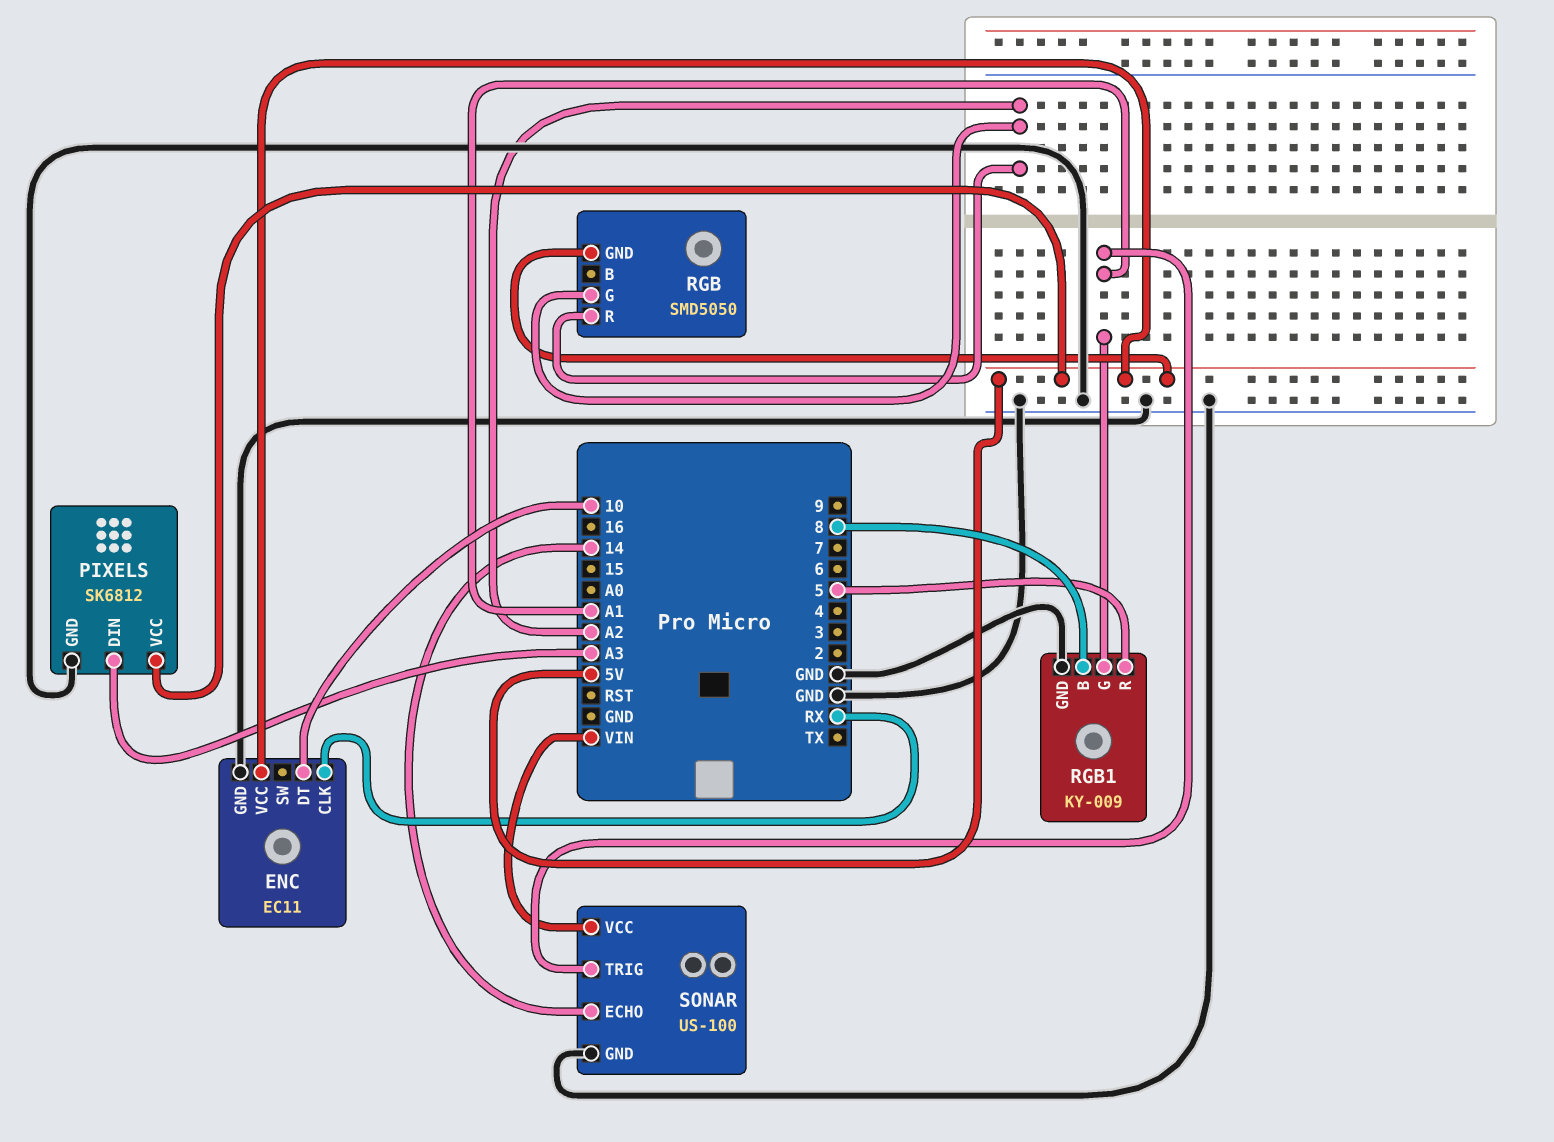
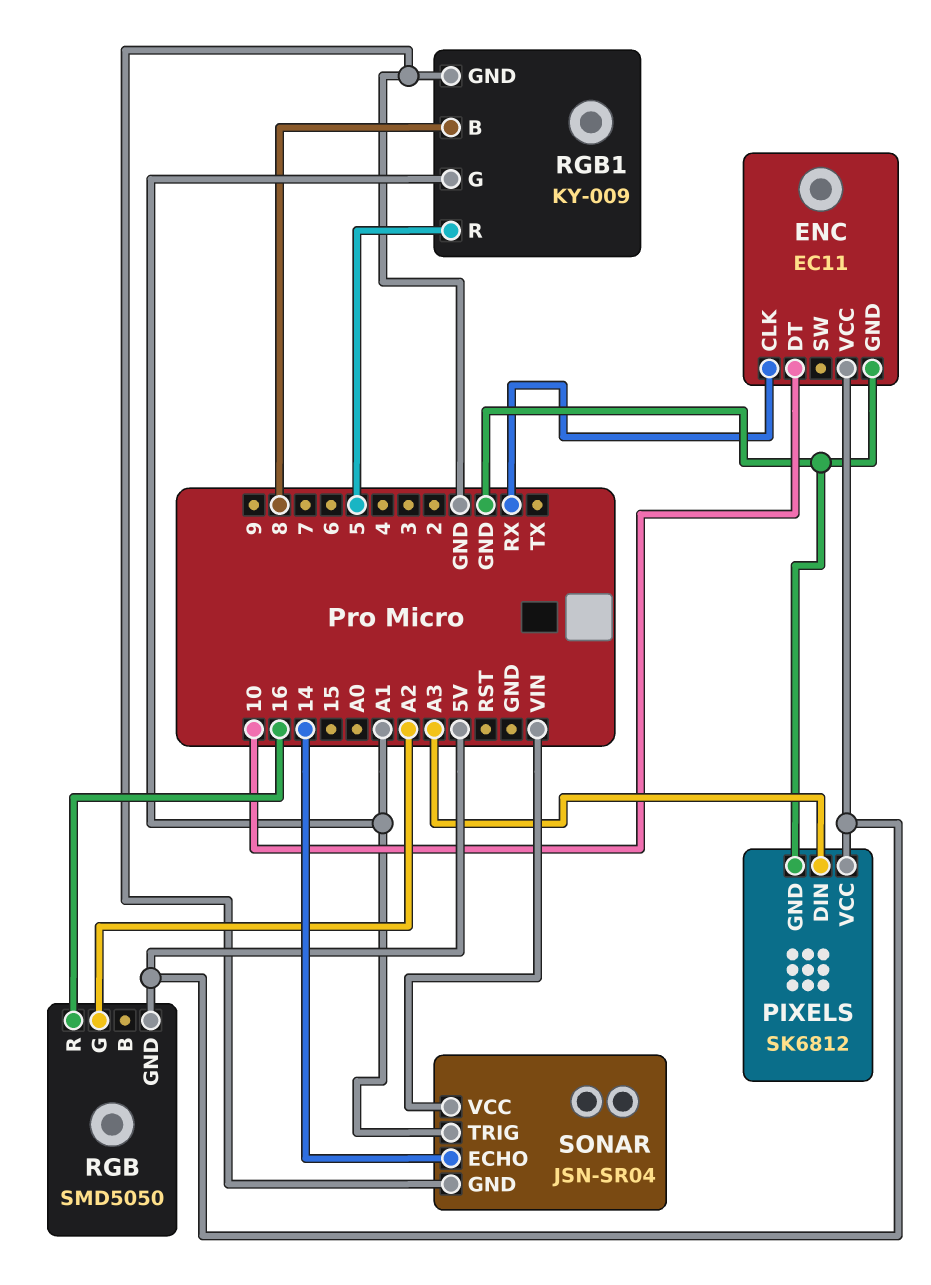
RGB pin R: A2 -> 16
SONAR: US-100 -> JSN-SR04

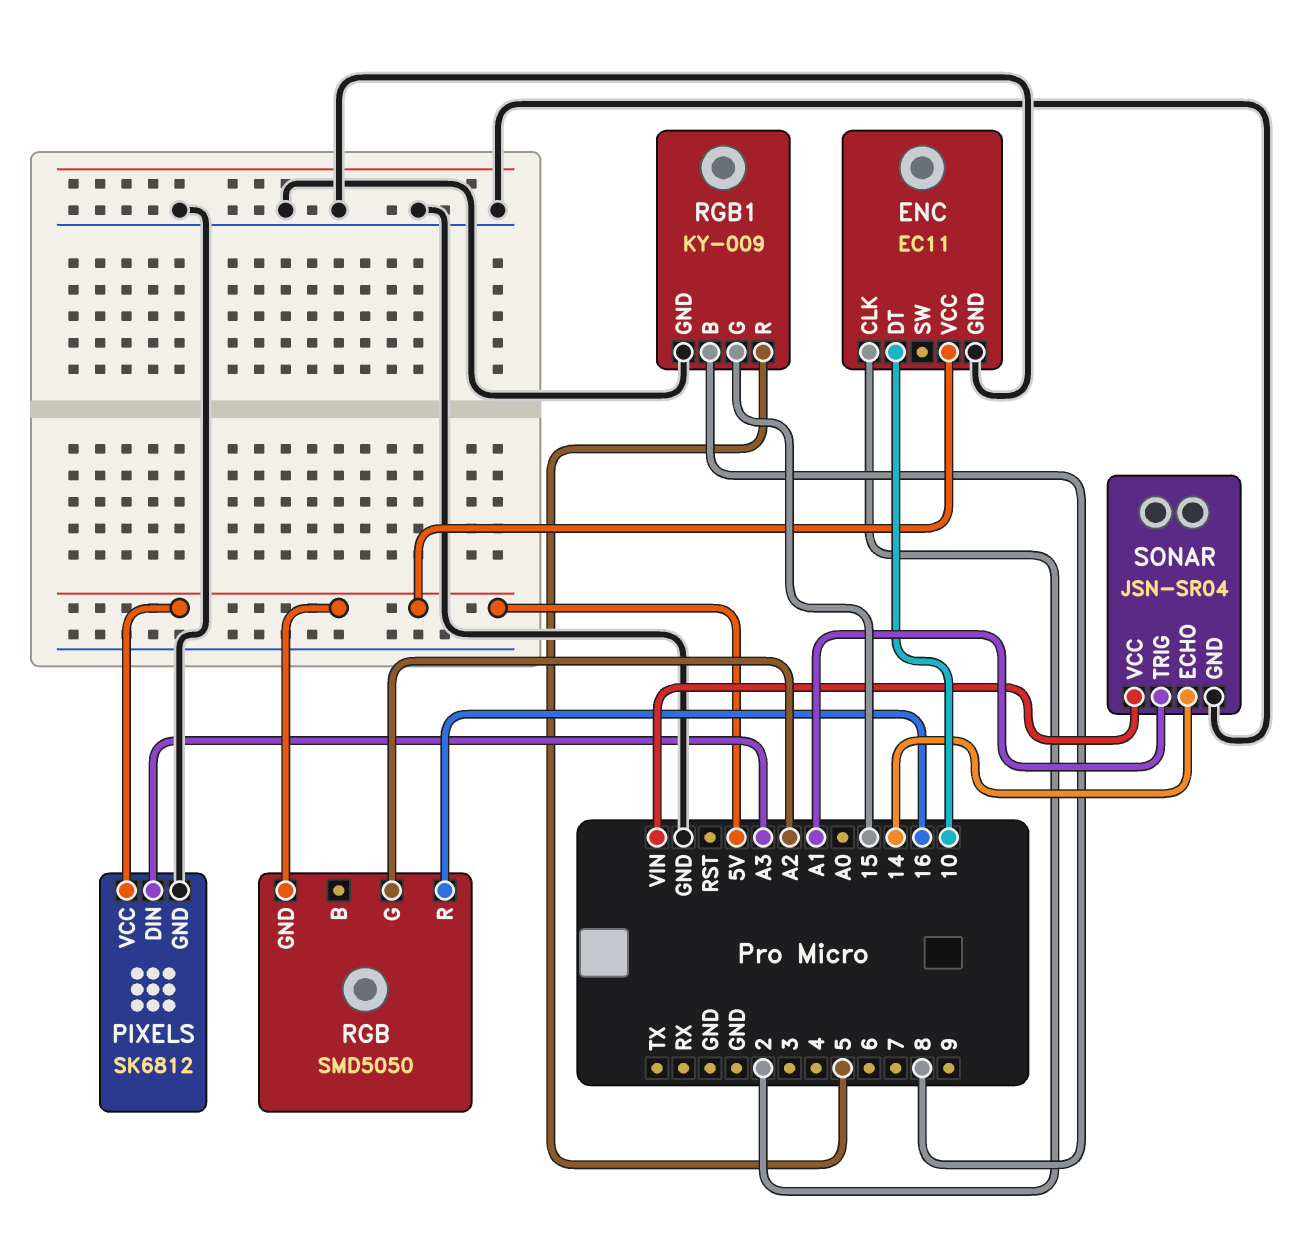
ENC pin CLK: RX -> 2
RGB1 pin G: A1 -> 15

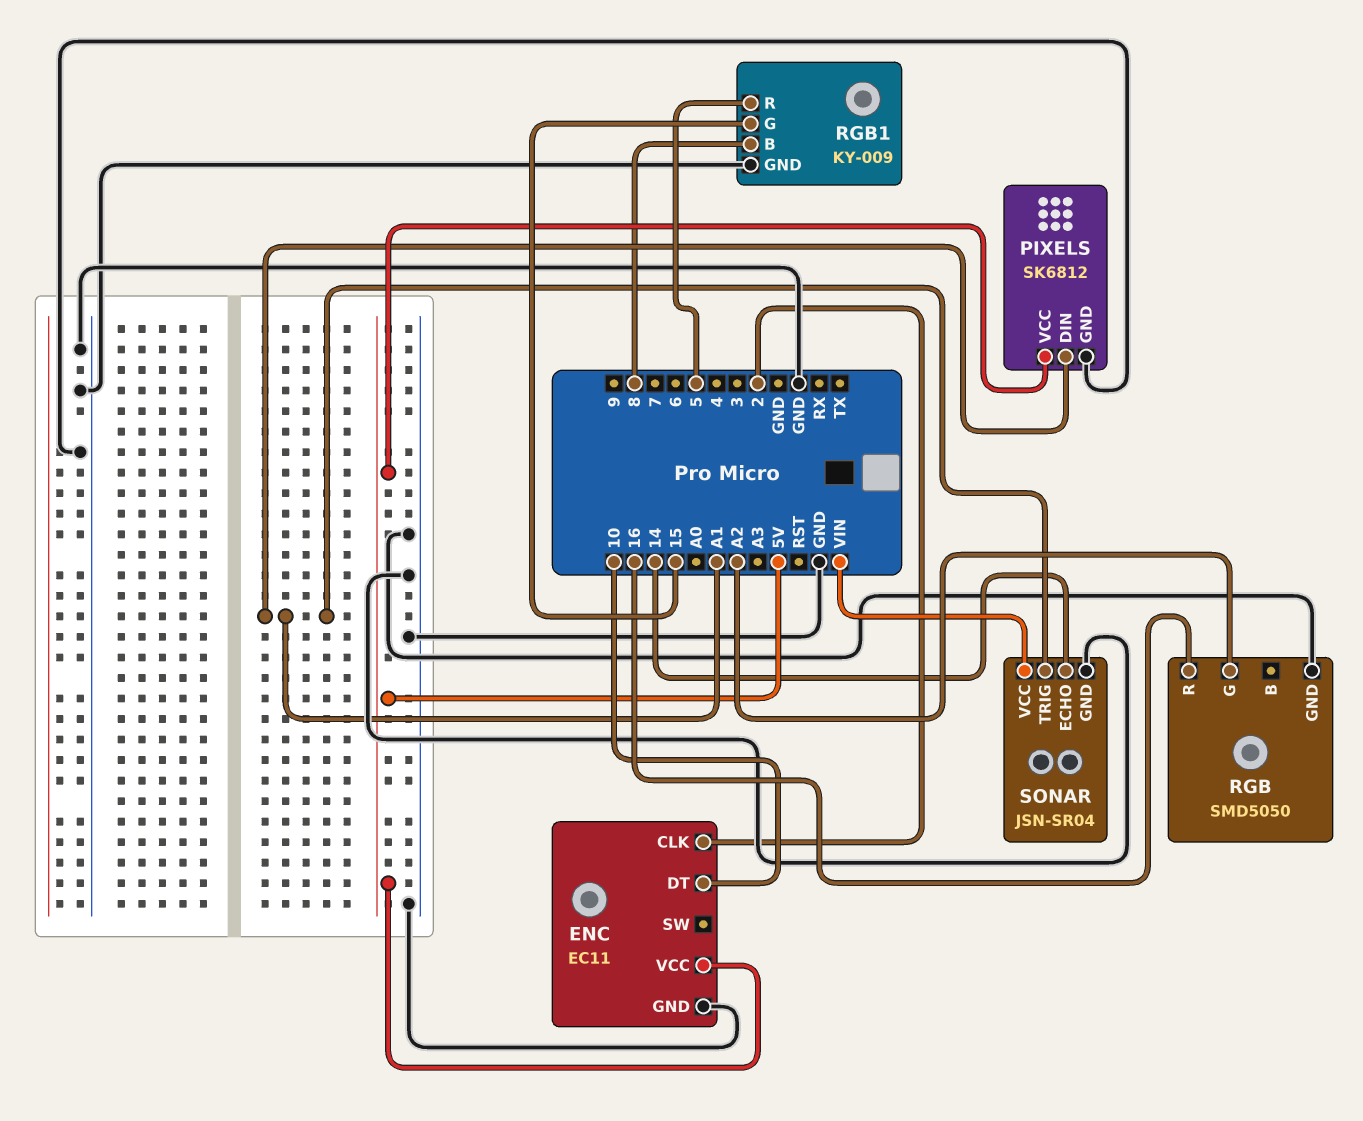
PIXELS pin DIN: A3 -> A1
RGB pin GND: 5V -> GND

